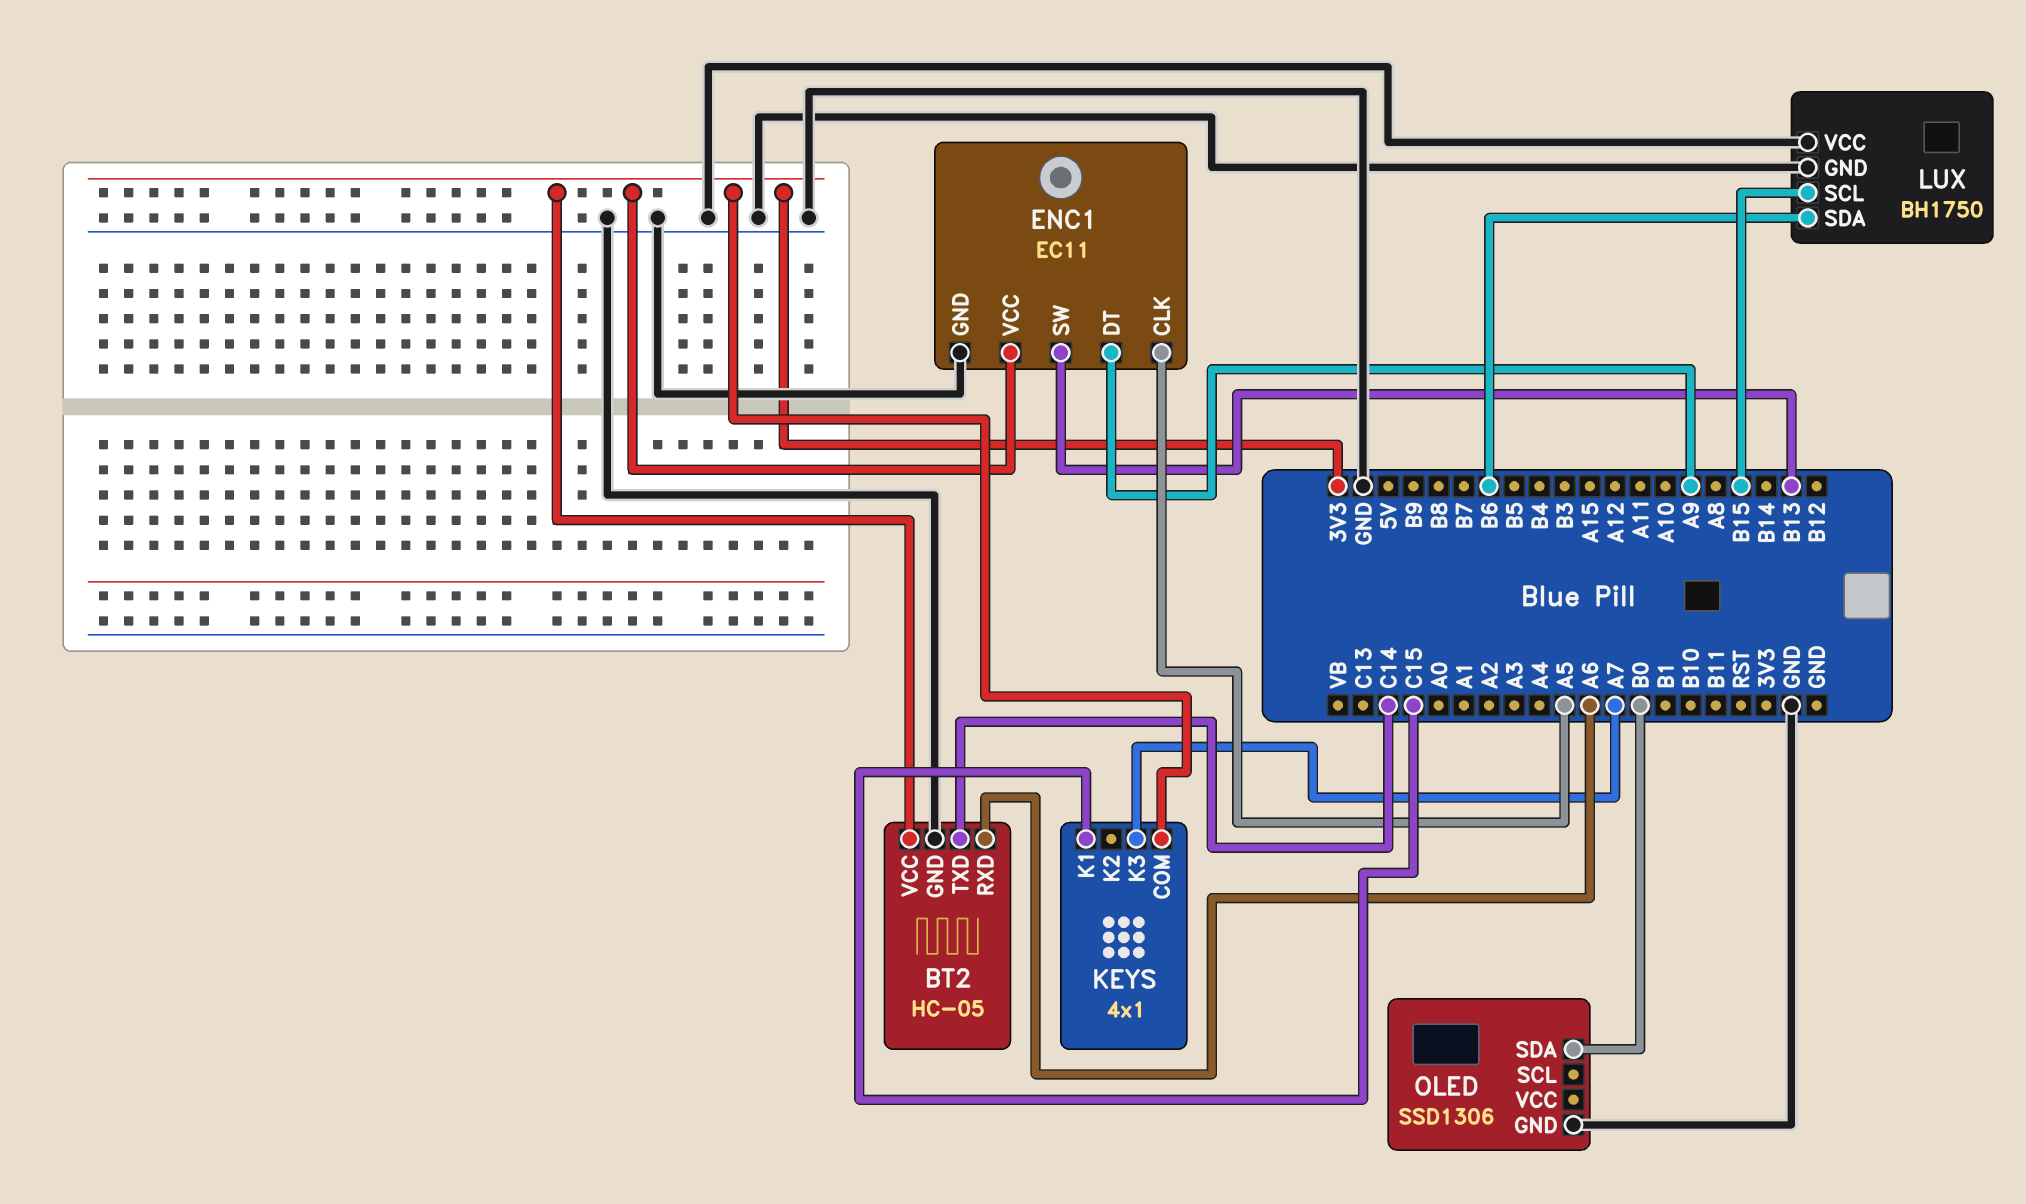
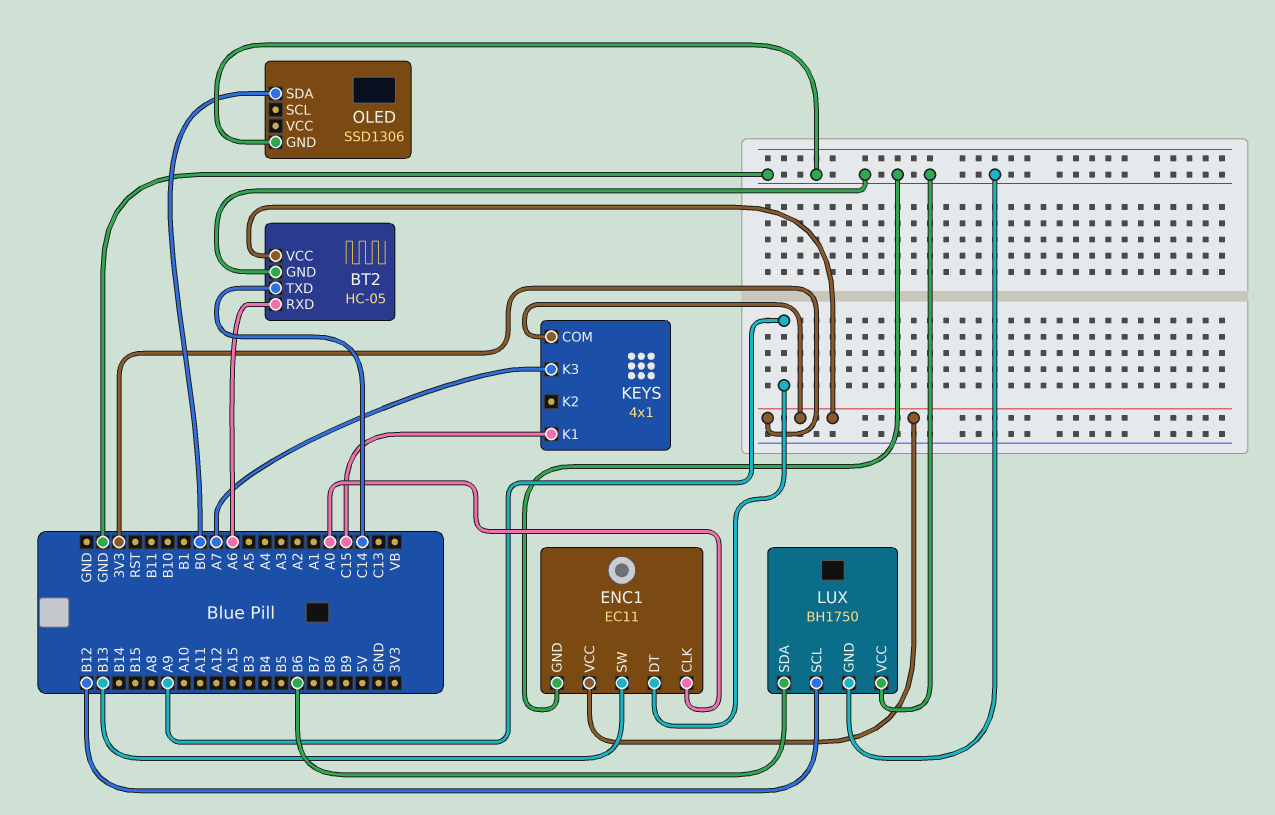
ENC1 pin CLK: A5 -> A0
LUX pin SCL: B15 -> B12

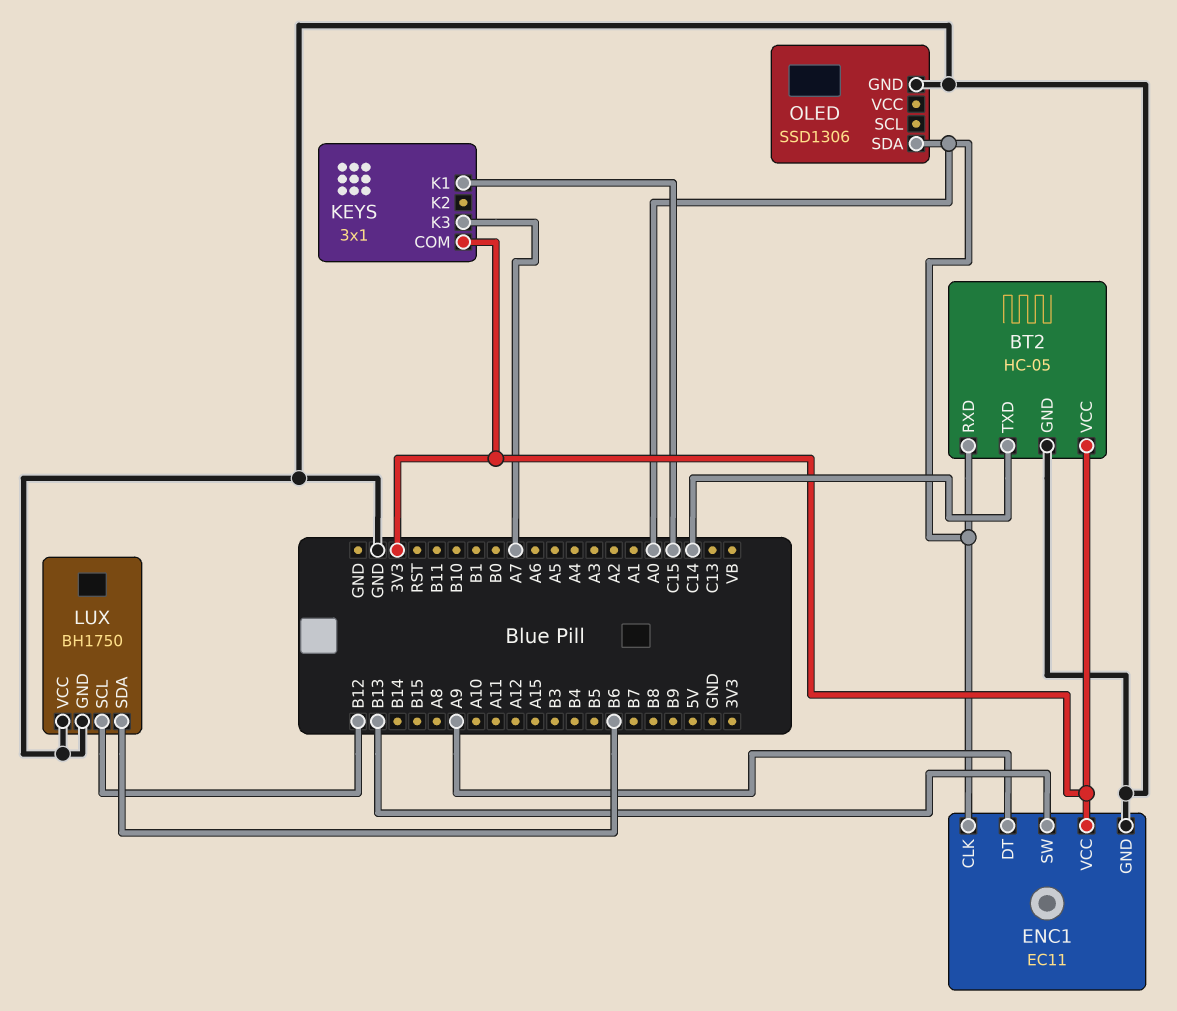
BT2 pin RXD: A6 -> A0
KEYS: 4x1 -> 3x1
OLED pin SDA: B0 -> A0

